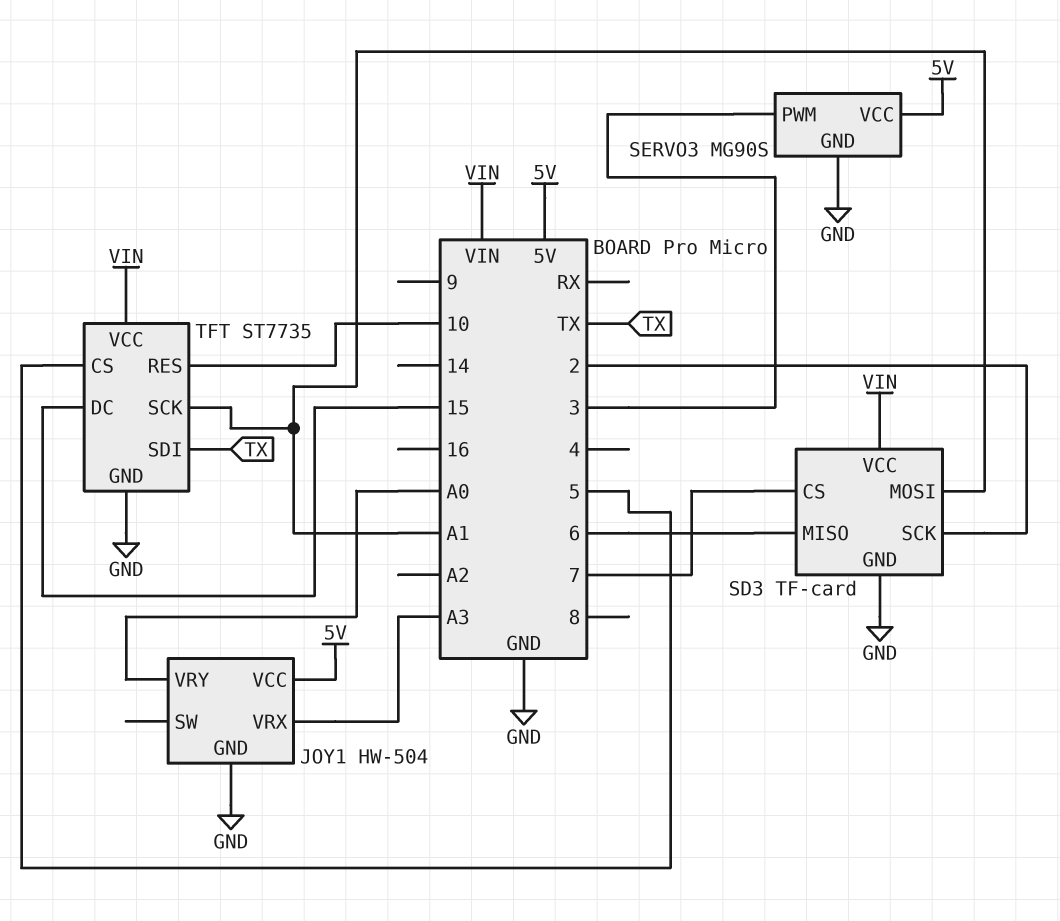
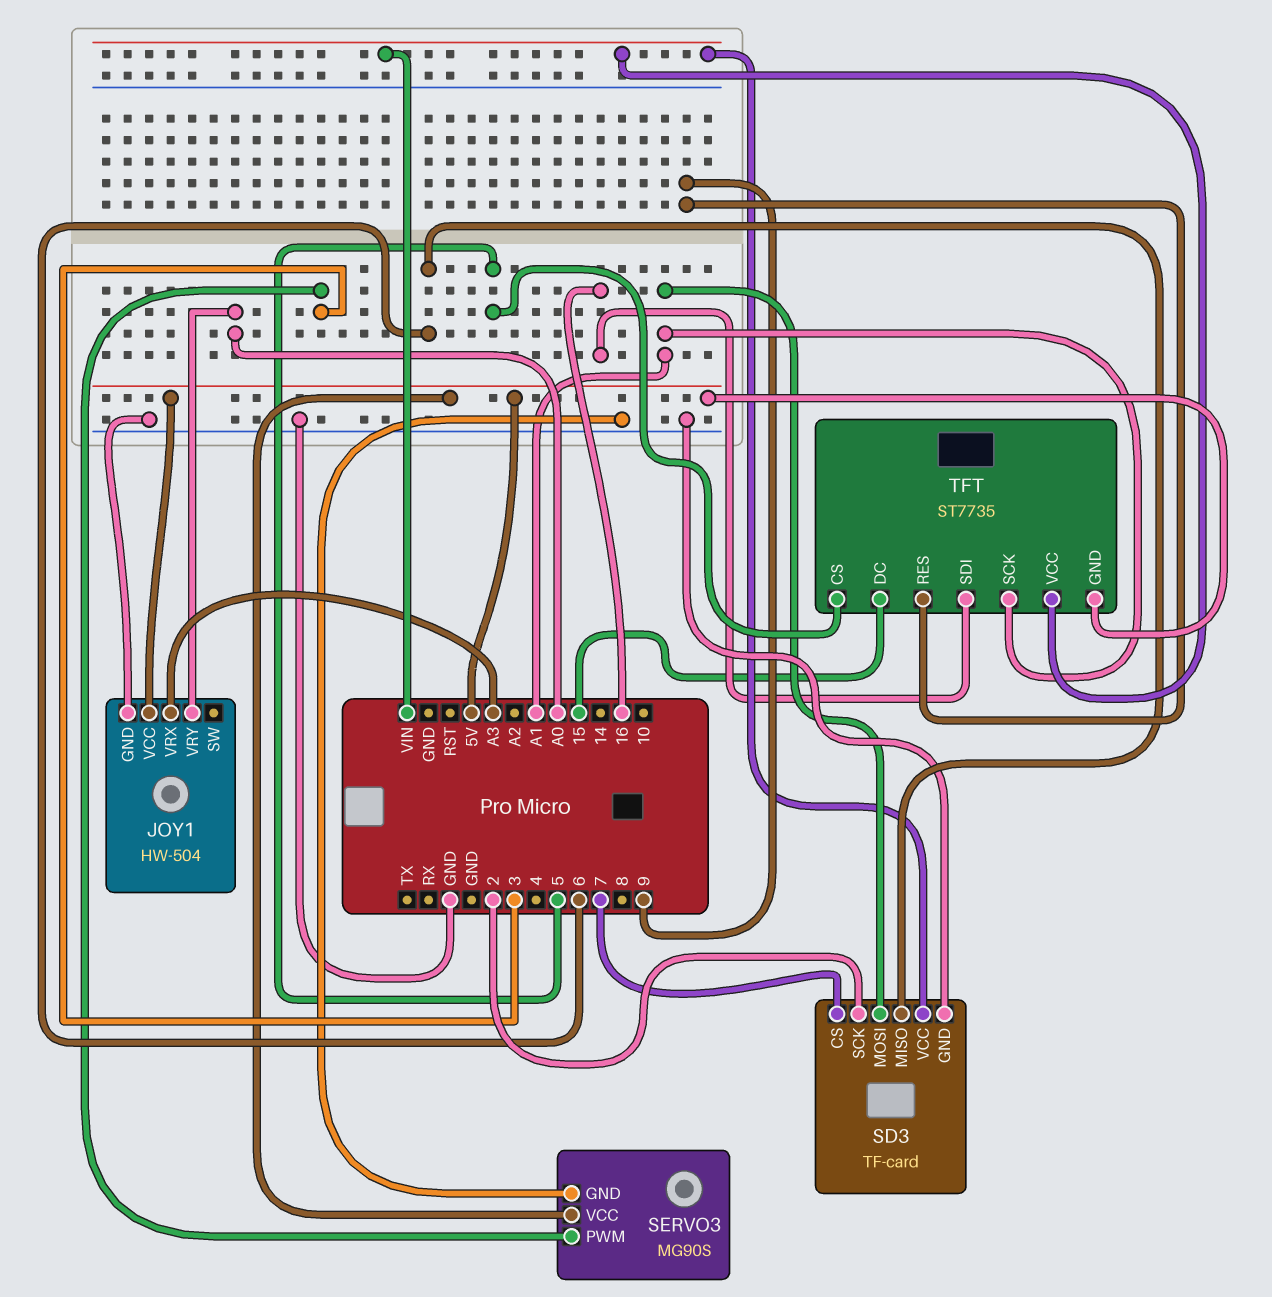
TFT pin GND: GND -> 5V
TFT pin RES: 10 -> 9
TFT pin SDI: TX -> 16

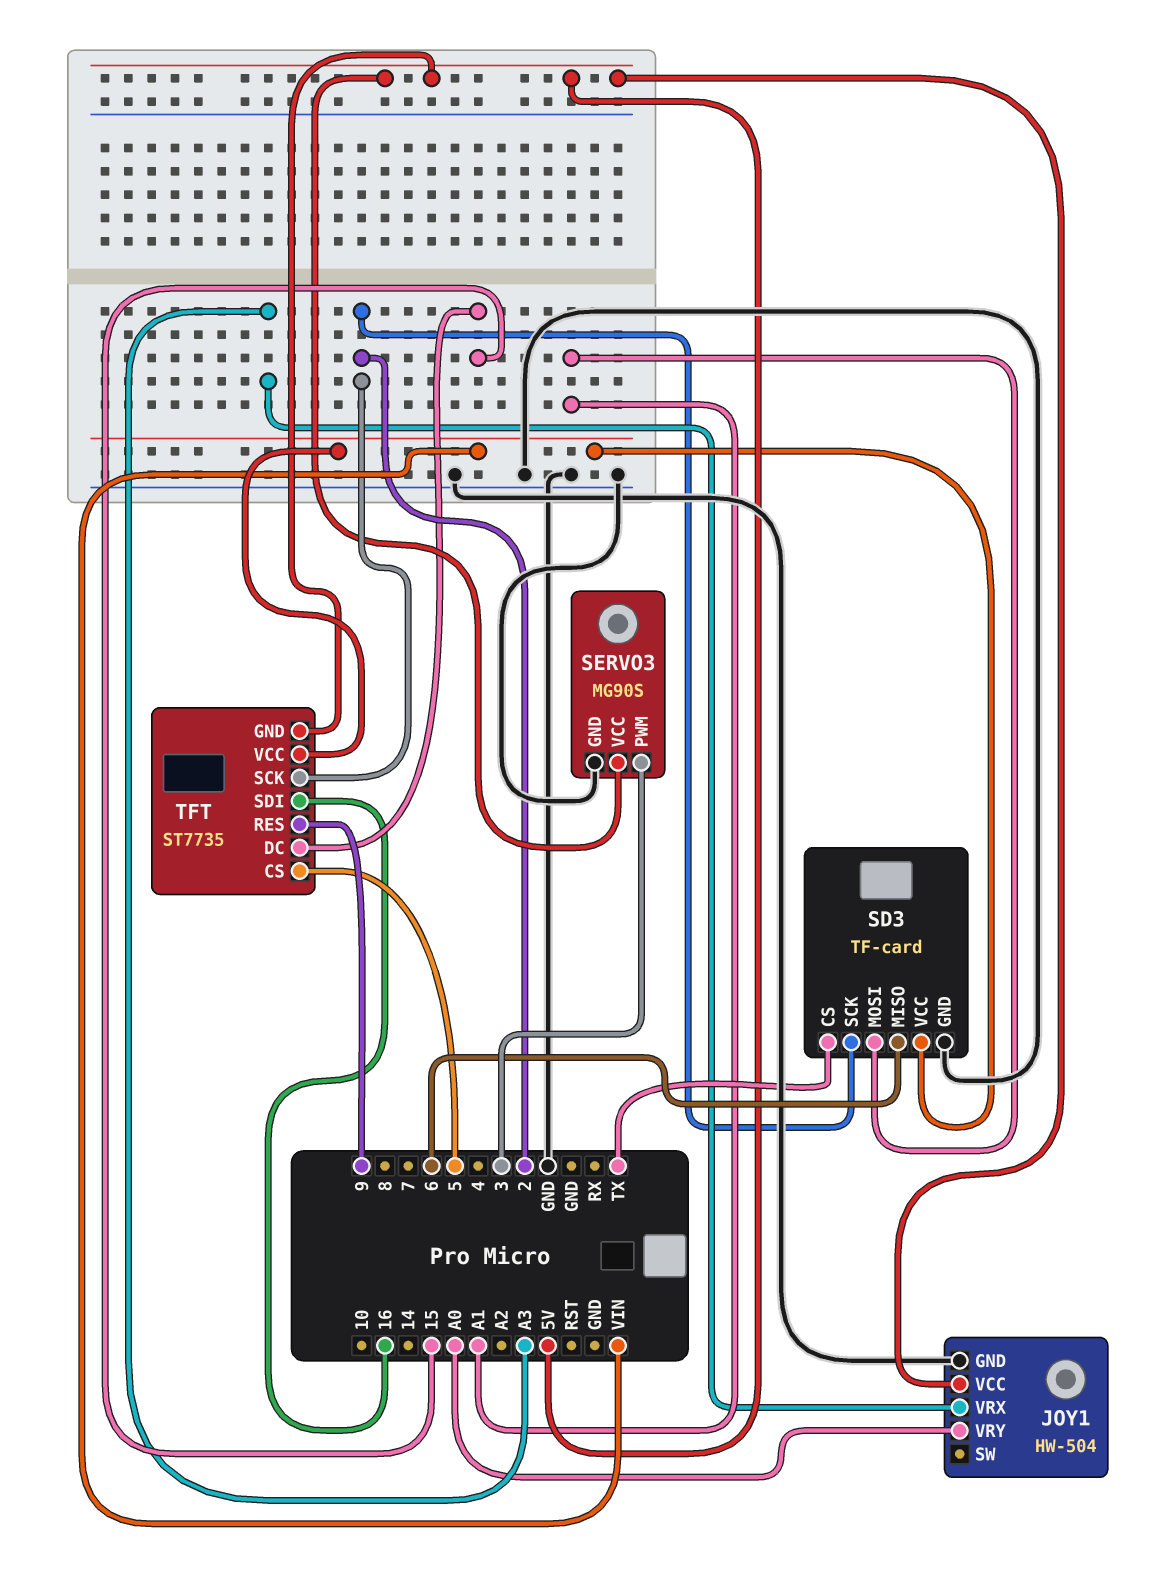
SD3 pin CS: 7 -> TX
TFT pin SCK: A1 -> 2

